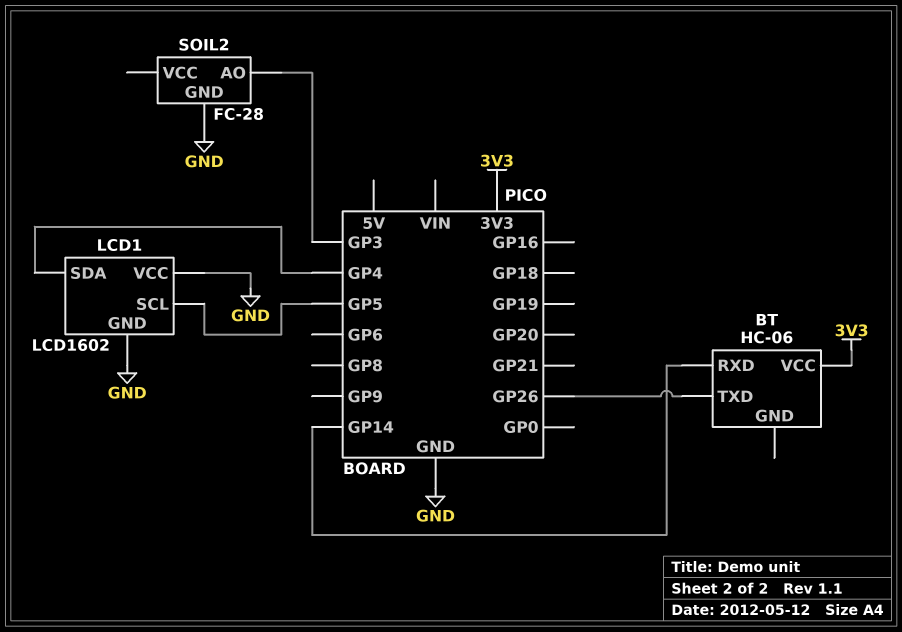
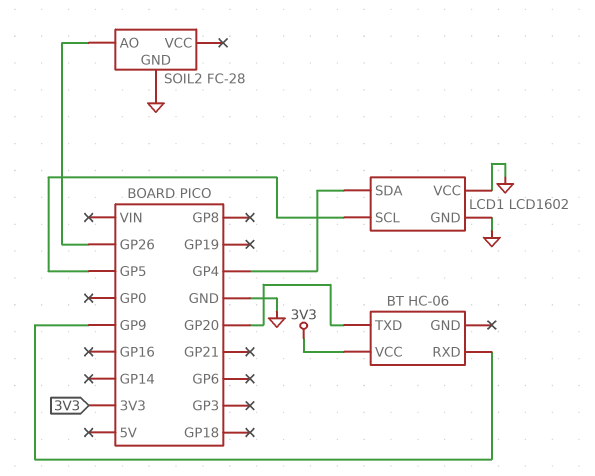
BT pin RXD: GP14 -> GP9
BT pin TXD: GP26 -> GP20
SOIL2 pin AO: GP3 -> GP26

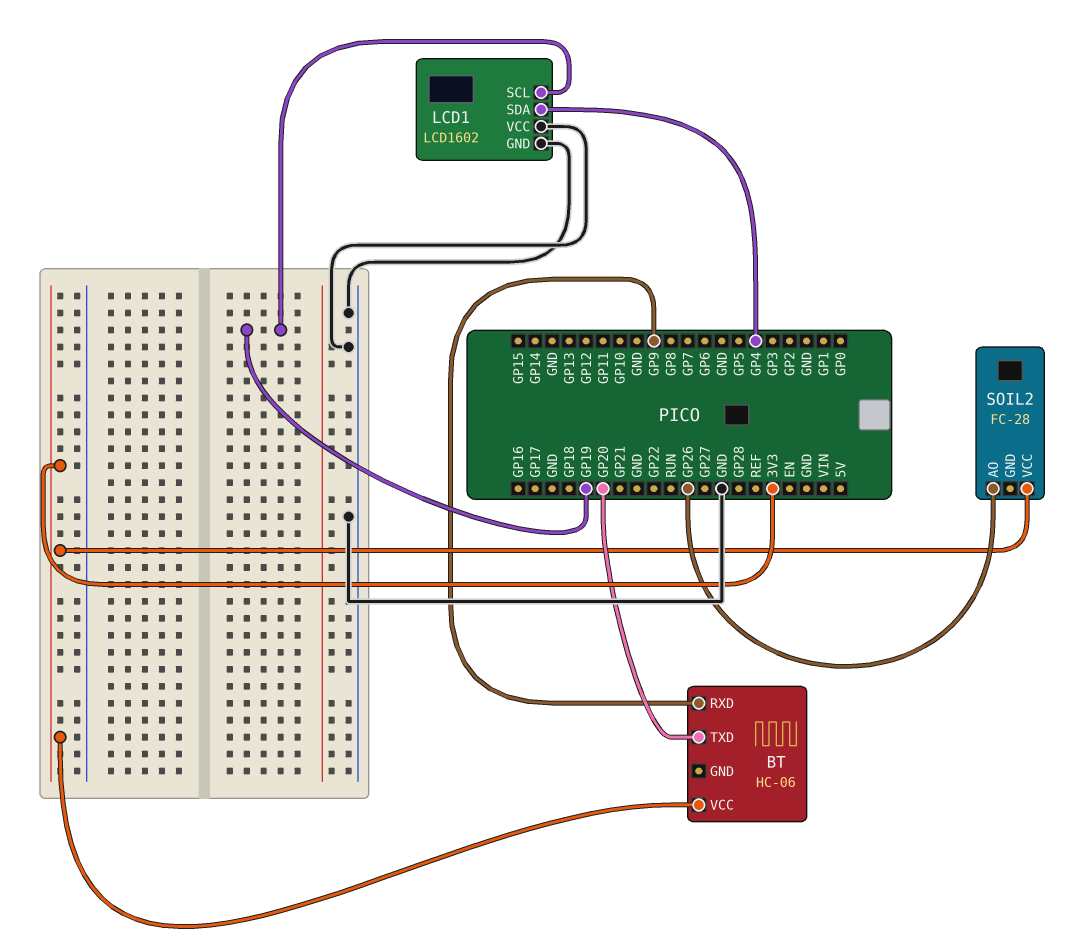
LCD1 pin SCL: GP5 -> GP19
SOIL2 pin GND: GND -> none
SOIL2 pin VCC: none -> 3V3

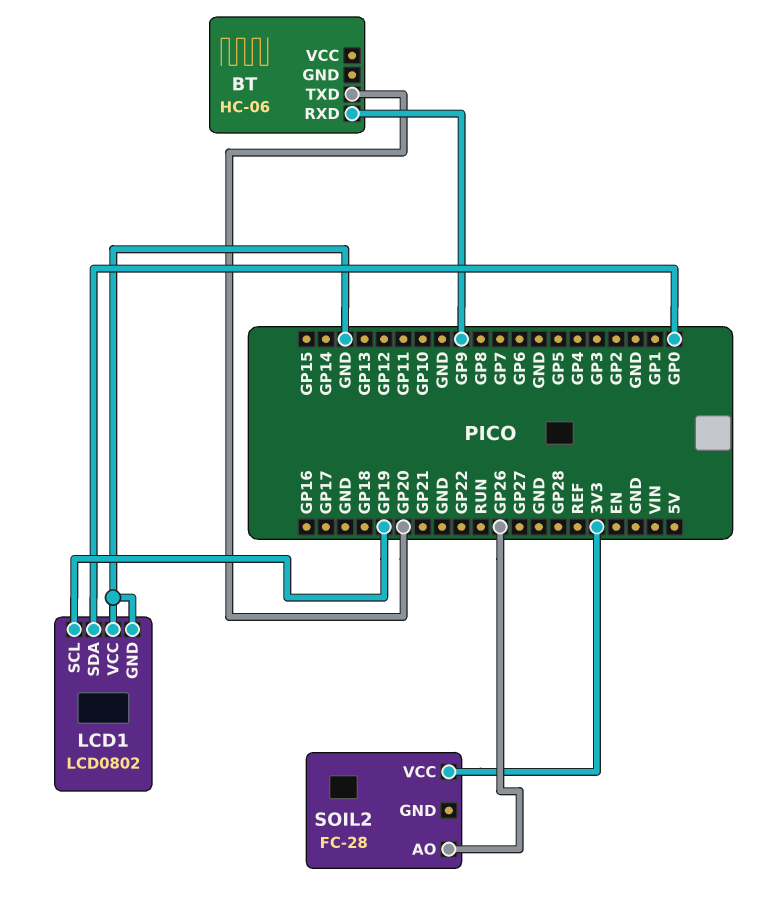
BT pin VCC: 3V3 -> none
LCD1: LCD1602 -> LCD0802
LCD1 pin SDA: GP4 -> GP0

